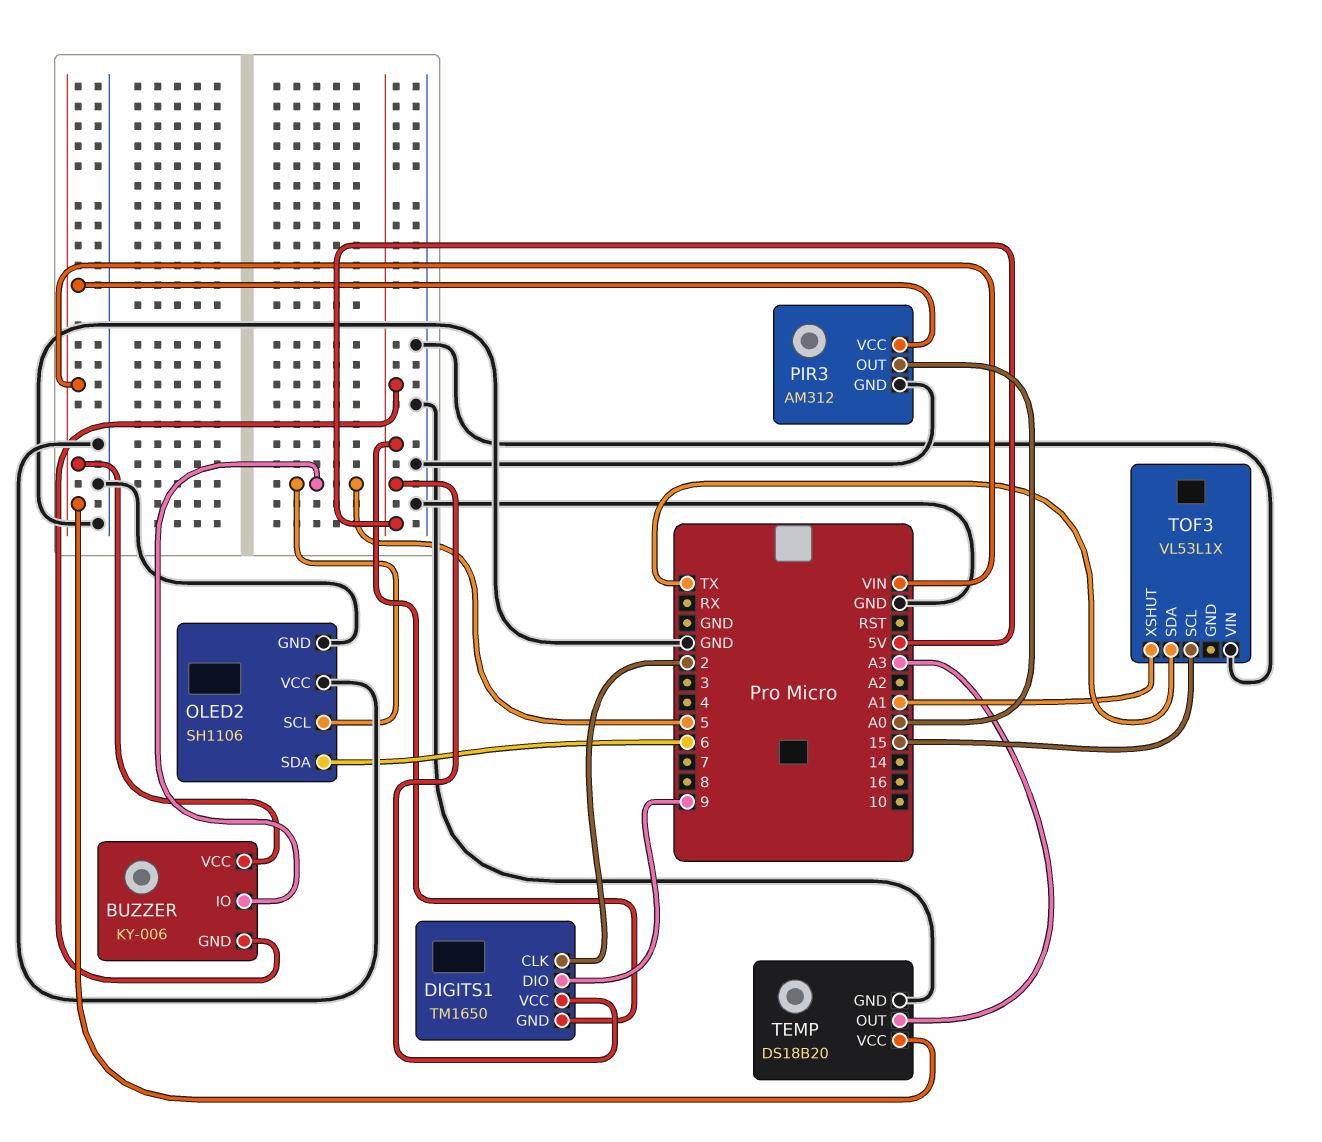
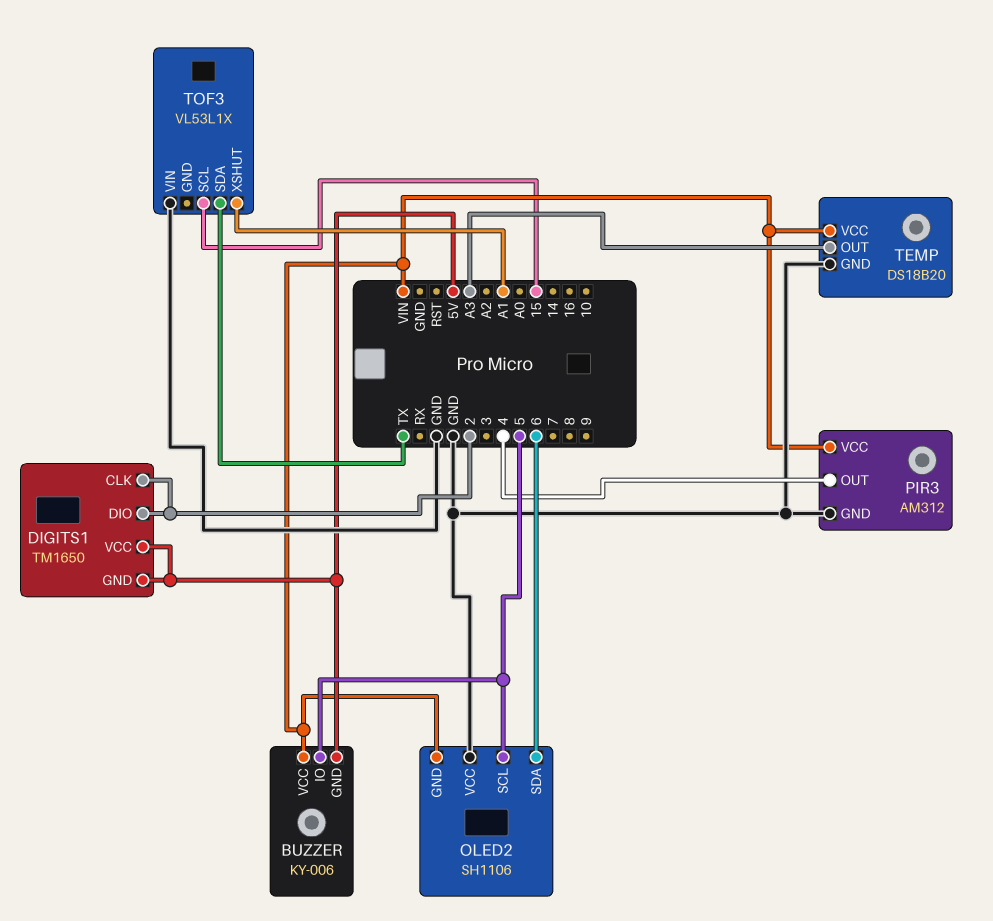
DIGITS1 pin DIO: 9 -> 2
OLED2 pin GND: GND -> VIN
PIR3 pin OUT: A0 -> 4

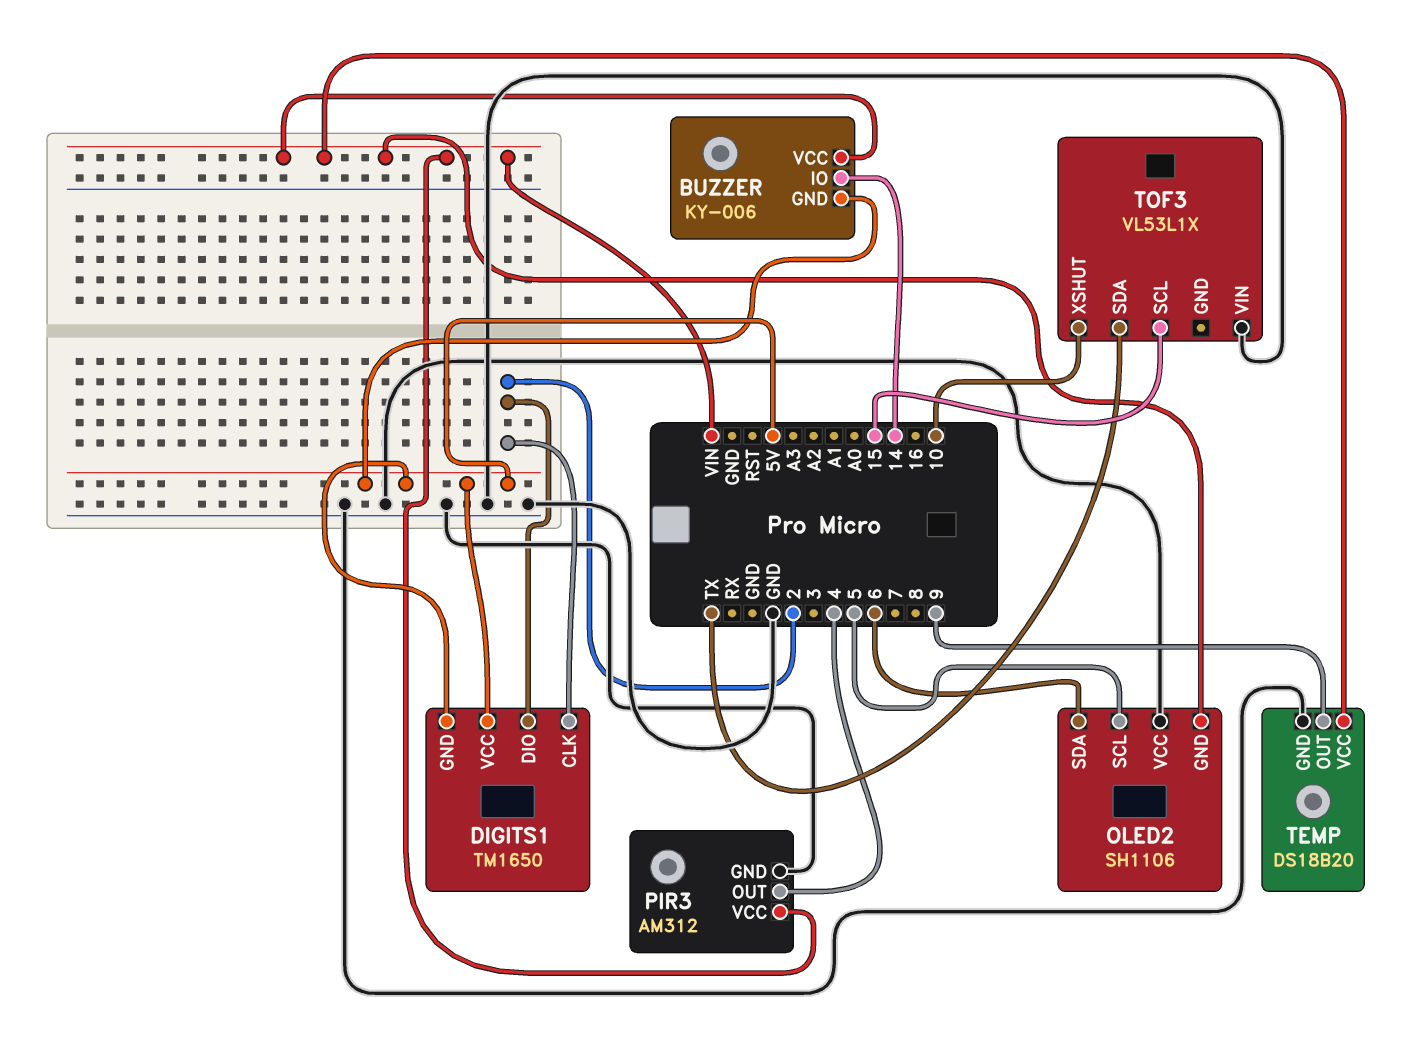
BUZZER pin IO: 5 -> 14
TEMP pin OUT: A3 -> 9
TOF3 pin XSHUT: A1 -> 10

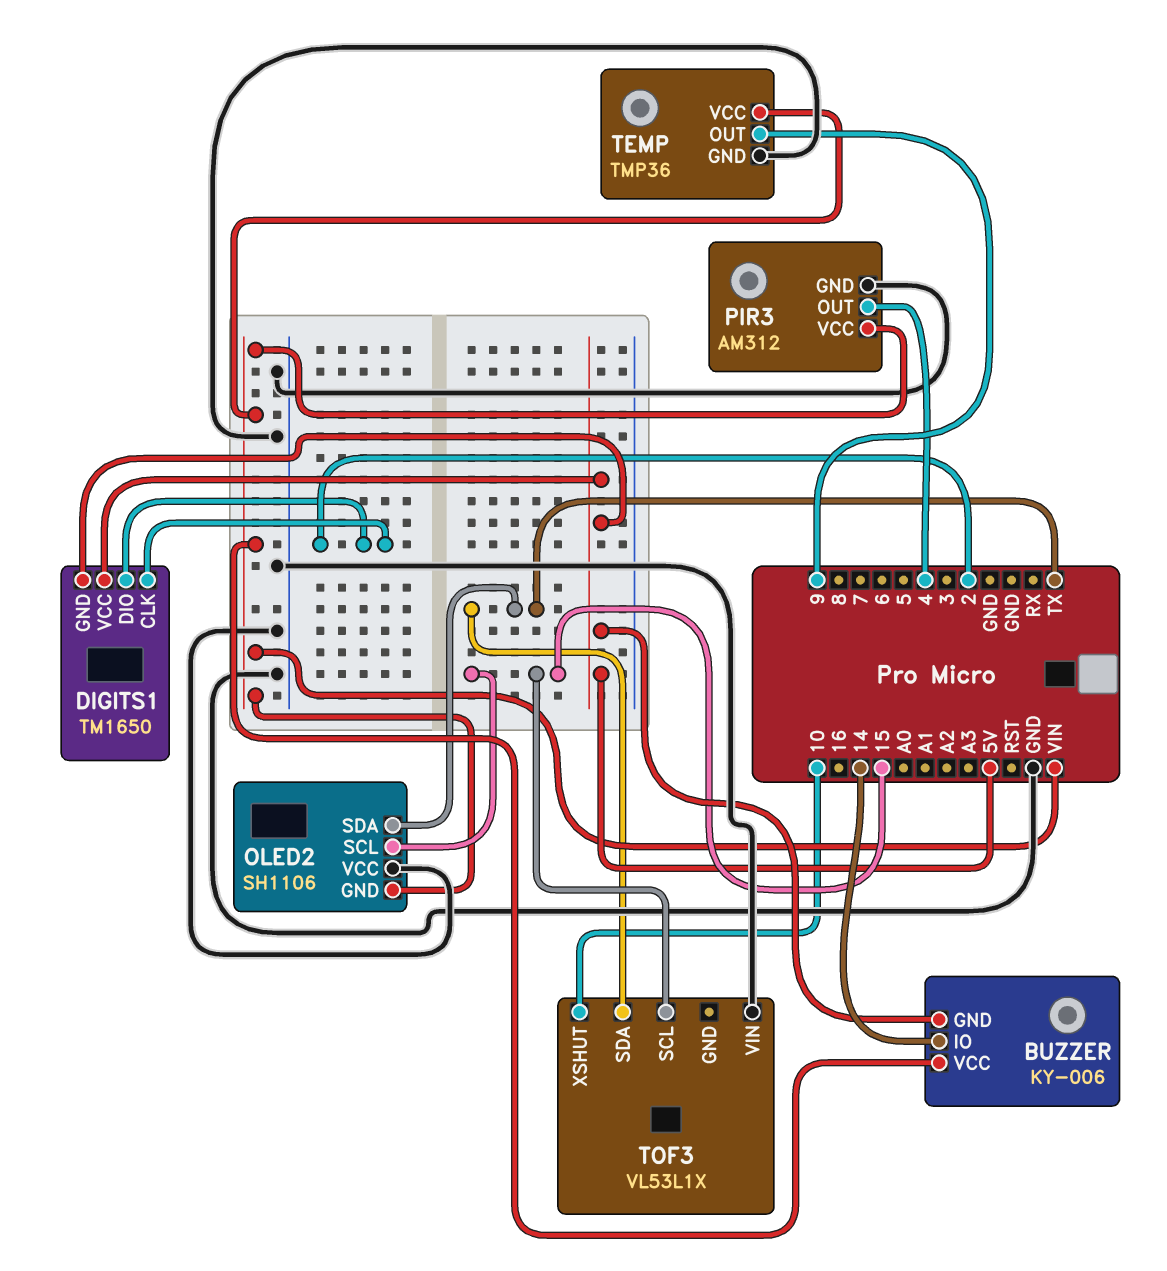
OLED2 pin SCL: 5 -> 15
OLED2 pin SDA: 6 -> TX
TEMP: DS18B20 -> TMP36

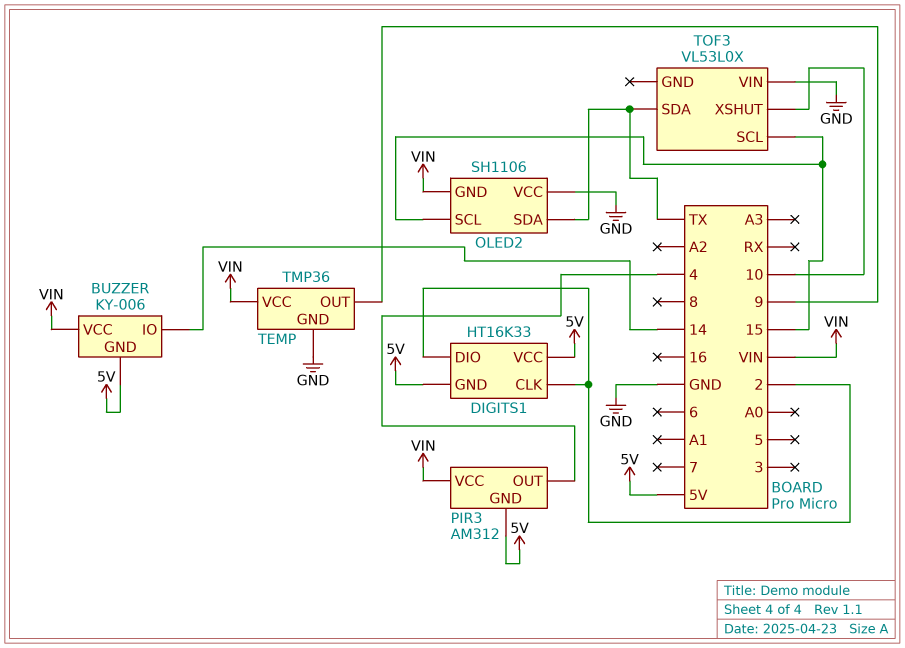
DIGITS1: TM1650 -> HT16K33
PIR3 pin GND: GND -> 5V
TOF3: VL53L1X -> VL53L0X

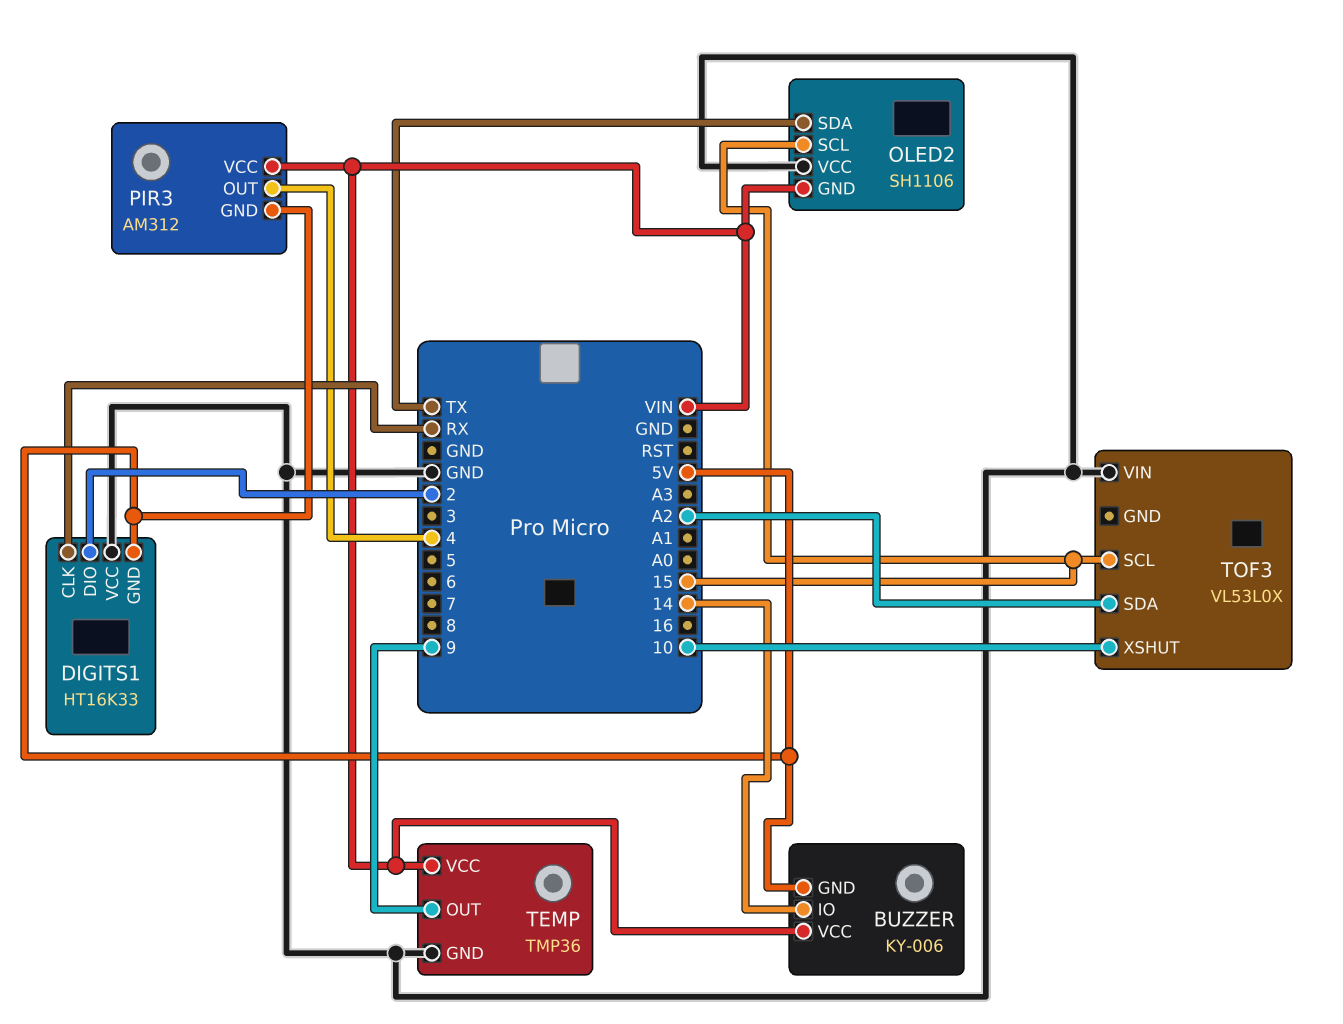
DIGITS1 pin CLK: 2 -> RX
DIGITS1 pin VCC: 5V -> GND
TOF3 pin SDA: TX -> A2

